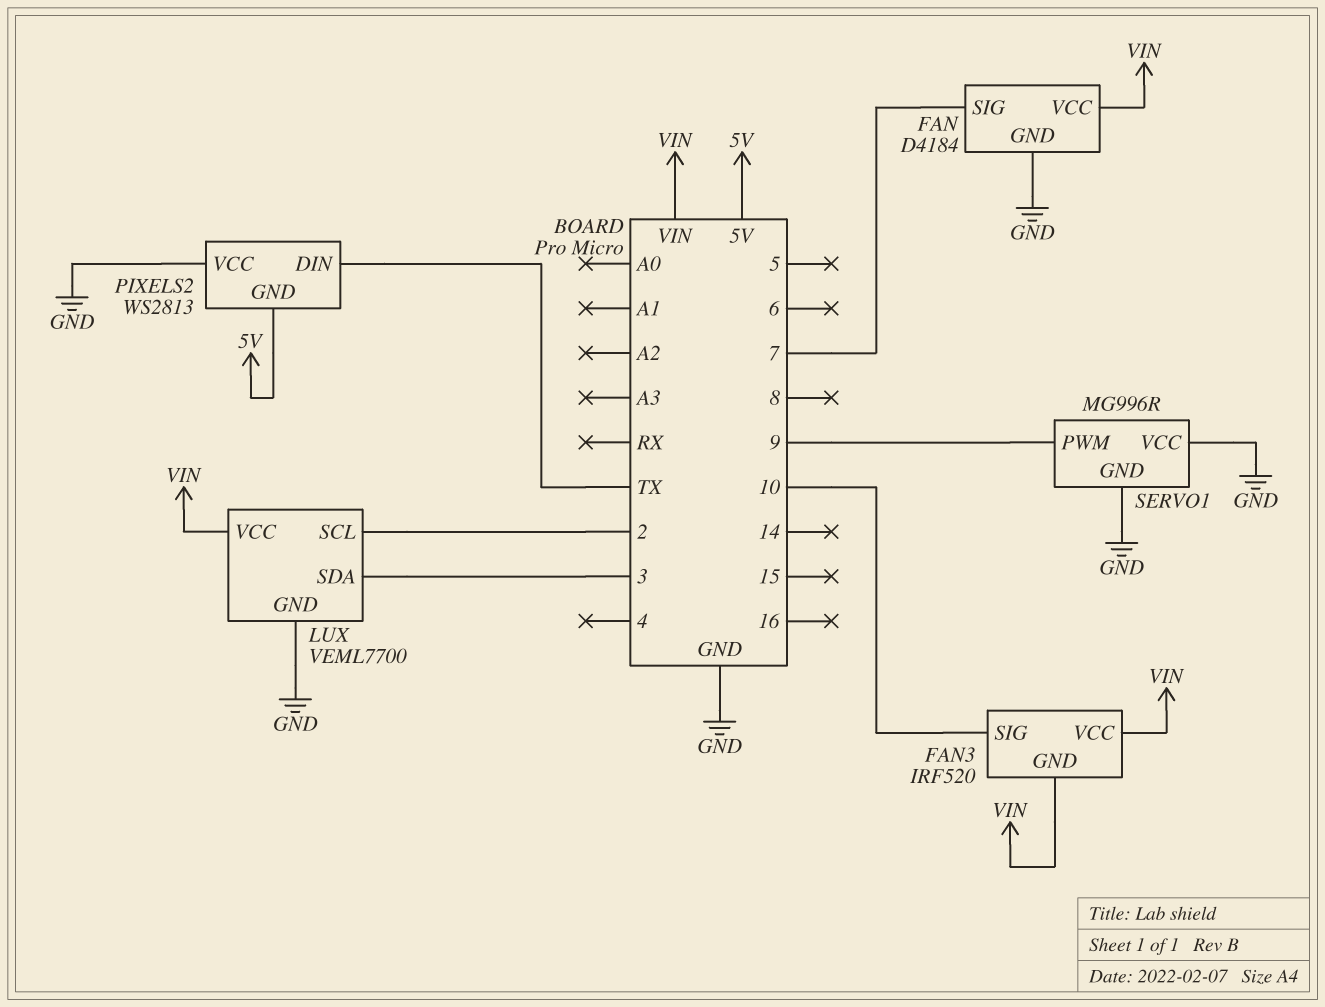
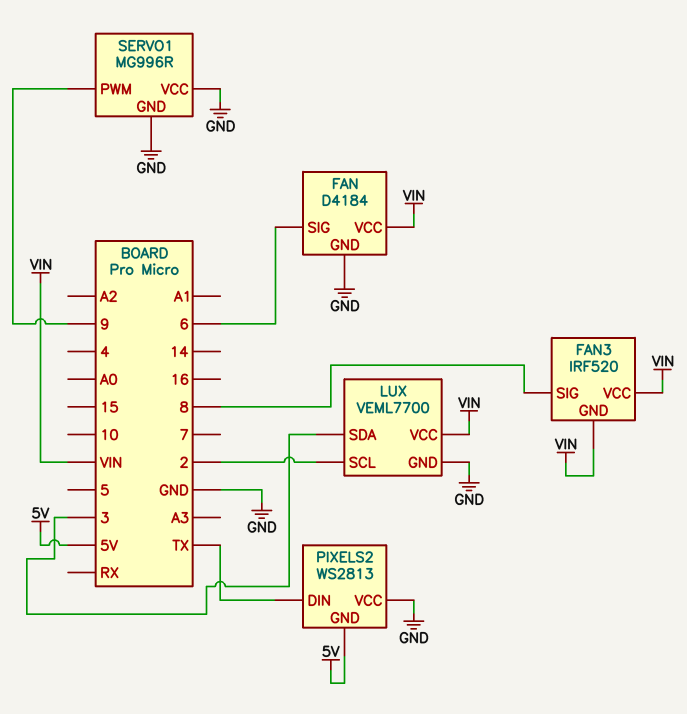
FAN pin SIG: 7 -> 6
FAN3 pin SIG: 10 -> 8

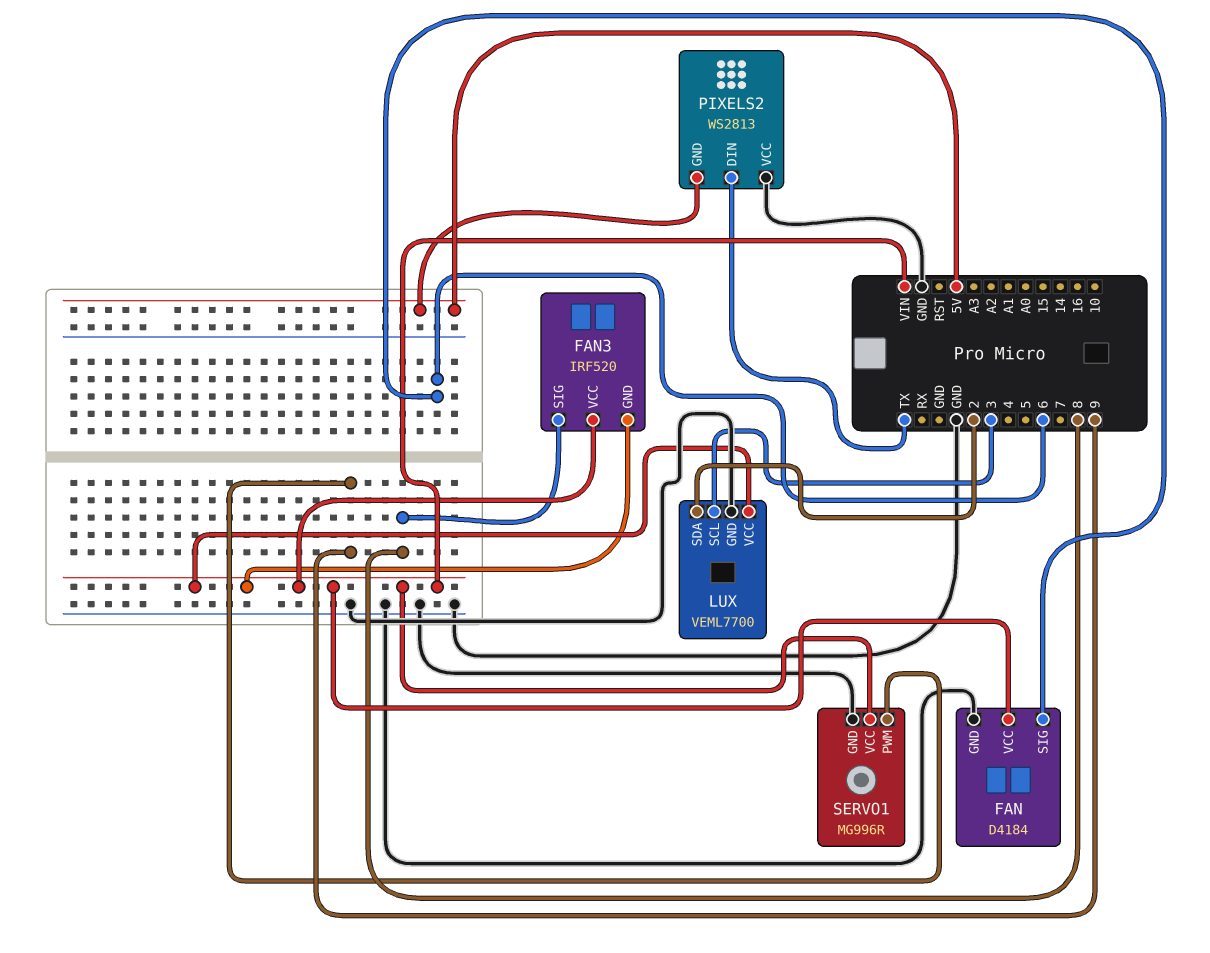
LUX pin SCL: 2 -> 3
LUX pin SDA: 3 -> 2
SERVO1 pin VCC: GND -> VIN

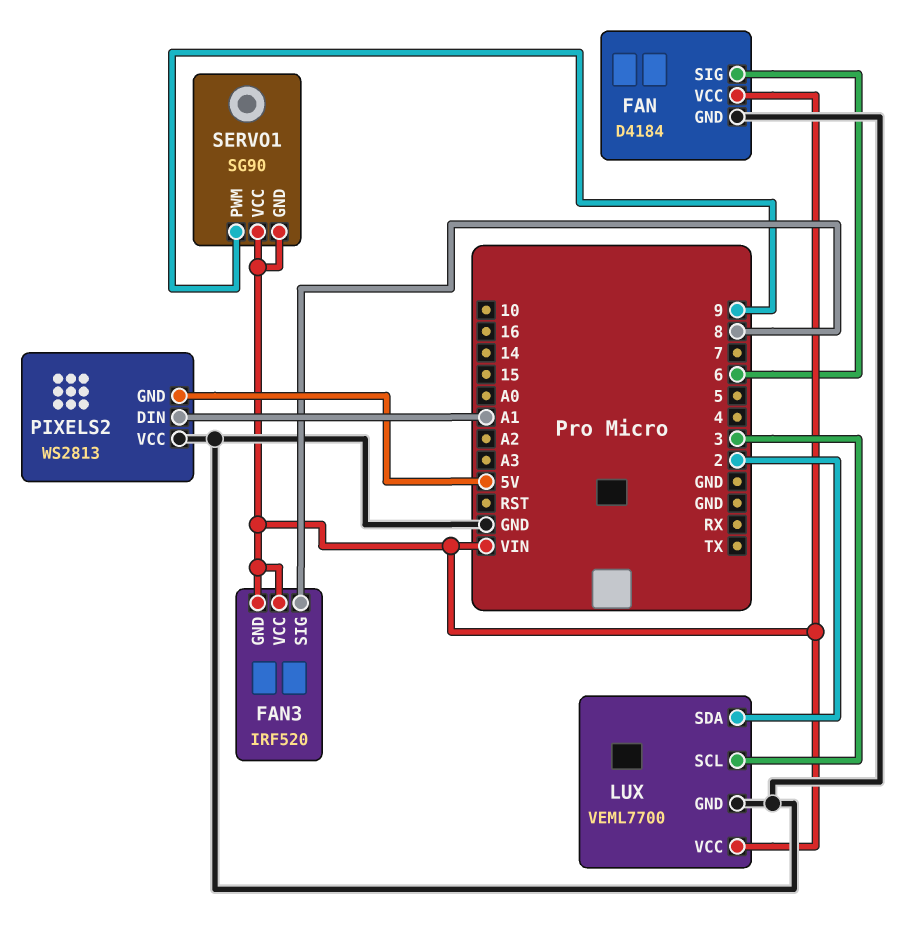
PIXELS2 pin DIN: TX -> A1
SERVO1: MG996R -> SG90
SERVO1 pin GND: GND -> VIN

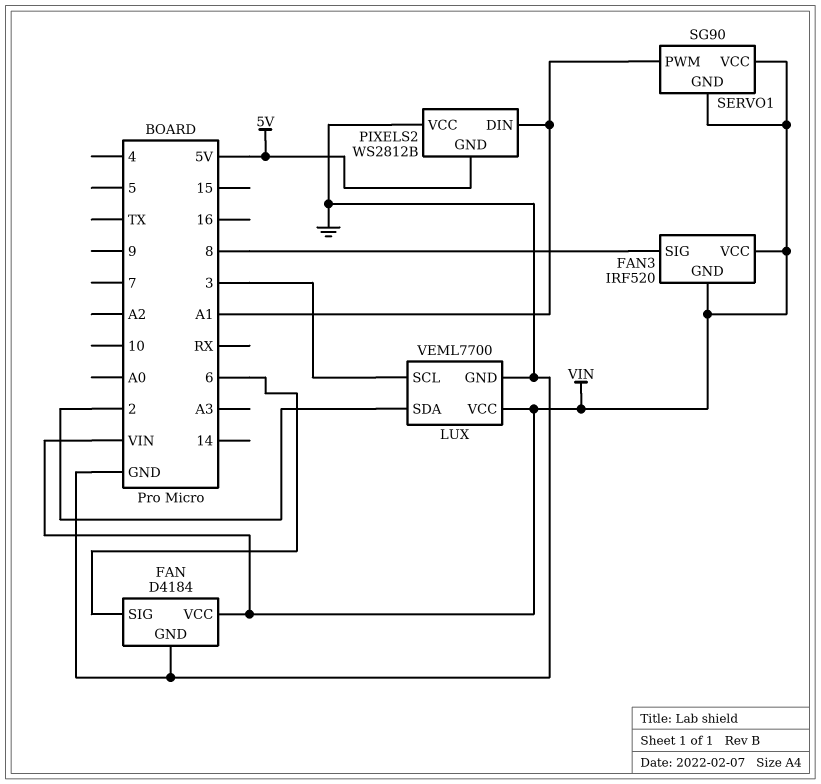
PIXELS2: WS2813 -> WS2812B
SERVO1 pin PWM: 9 -> A1

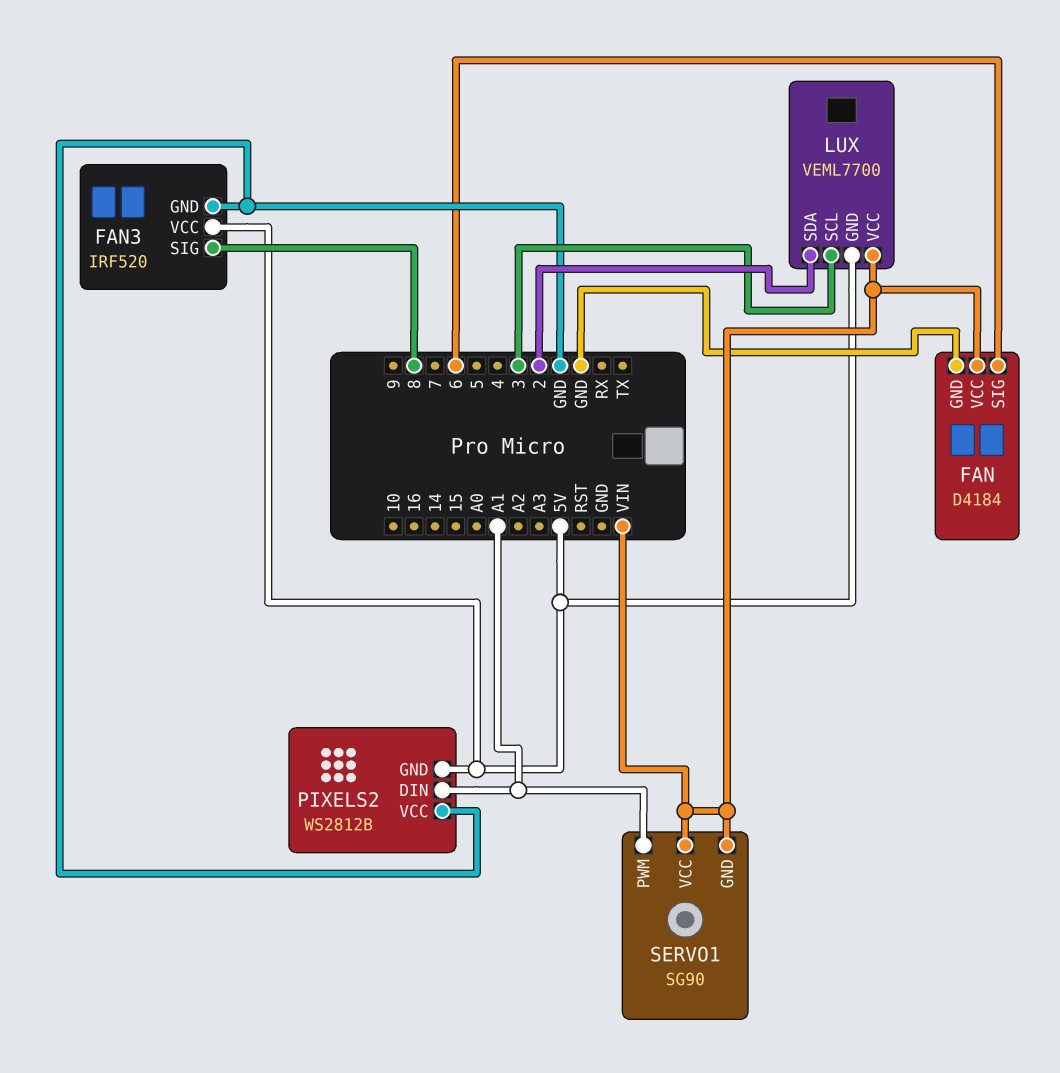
FAN3 pin GND: VIN -> GND
FAN3 pin VCC: VIN -> 5V
LUX pin GND: GND -> 5V

